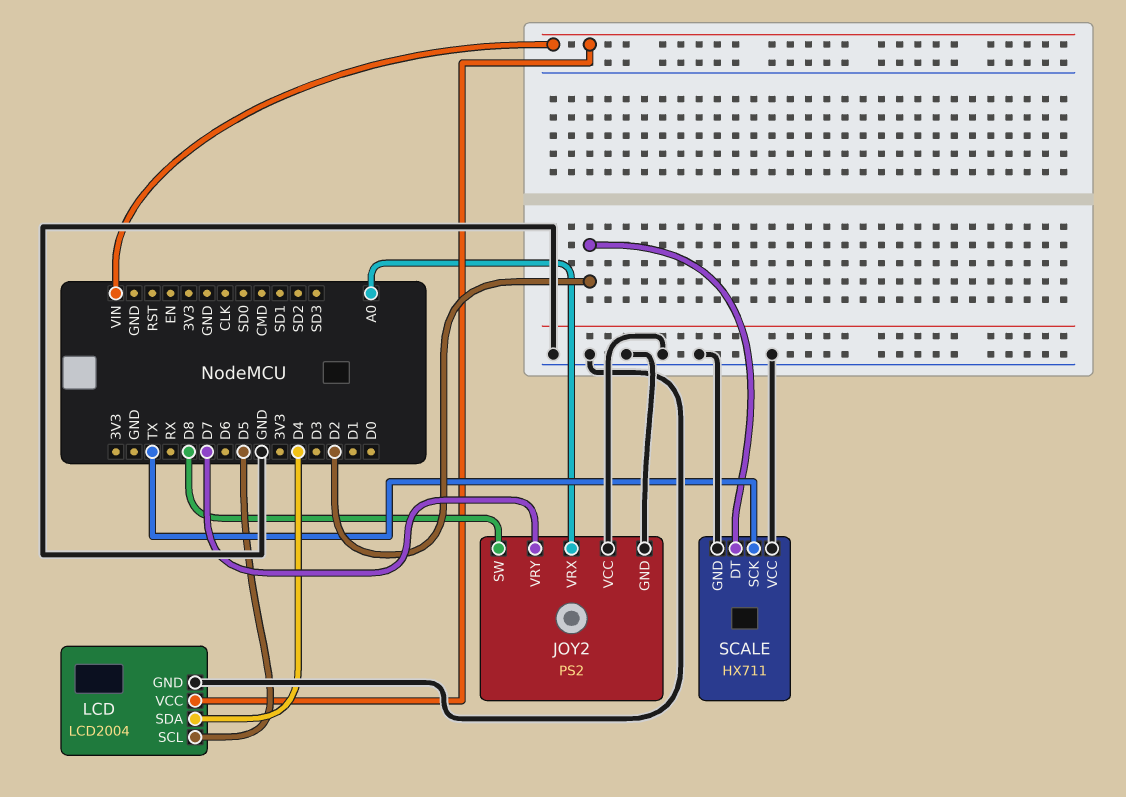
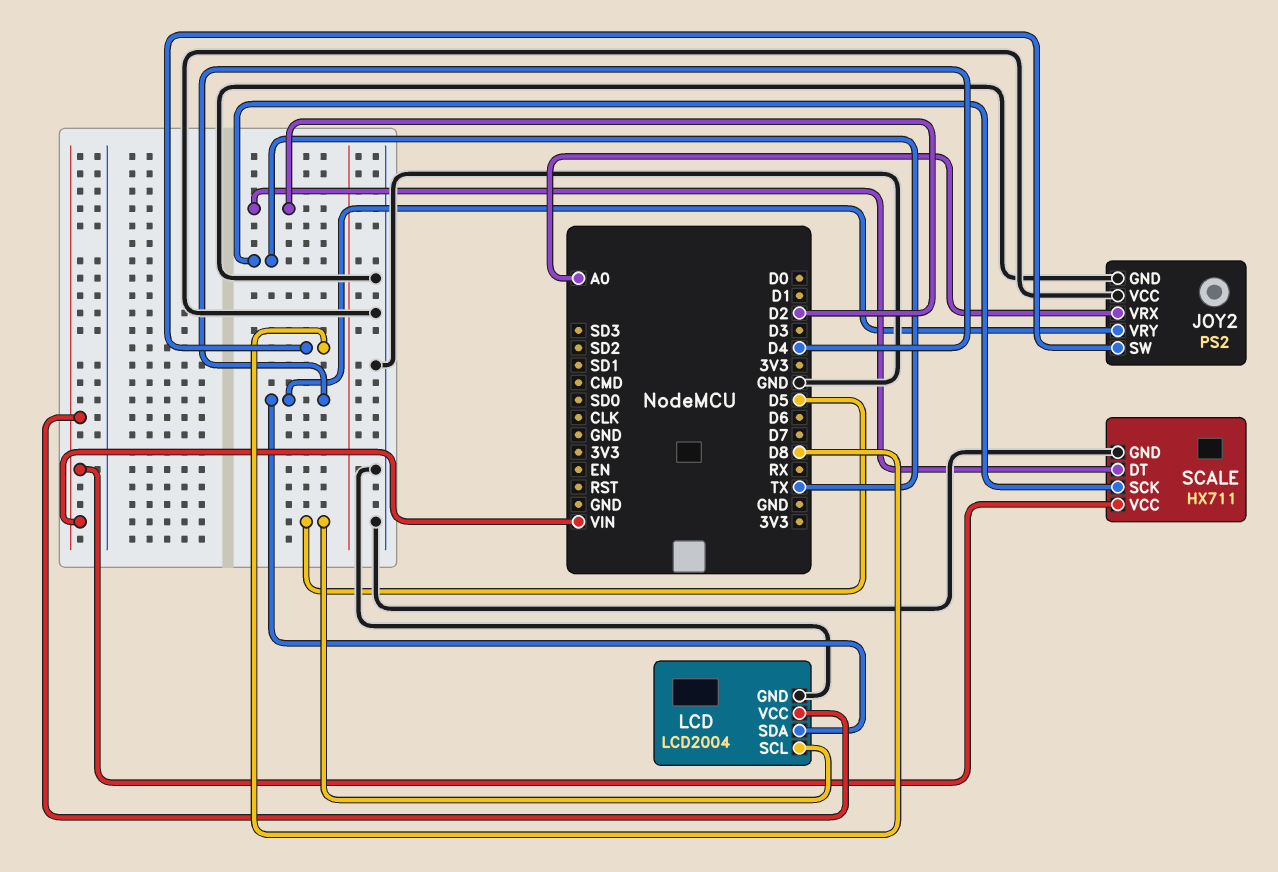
JOY2 pin VRY: D7 -> D4
SCALE pin VCC: GND -> VIN

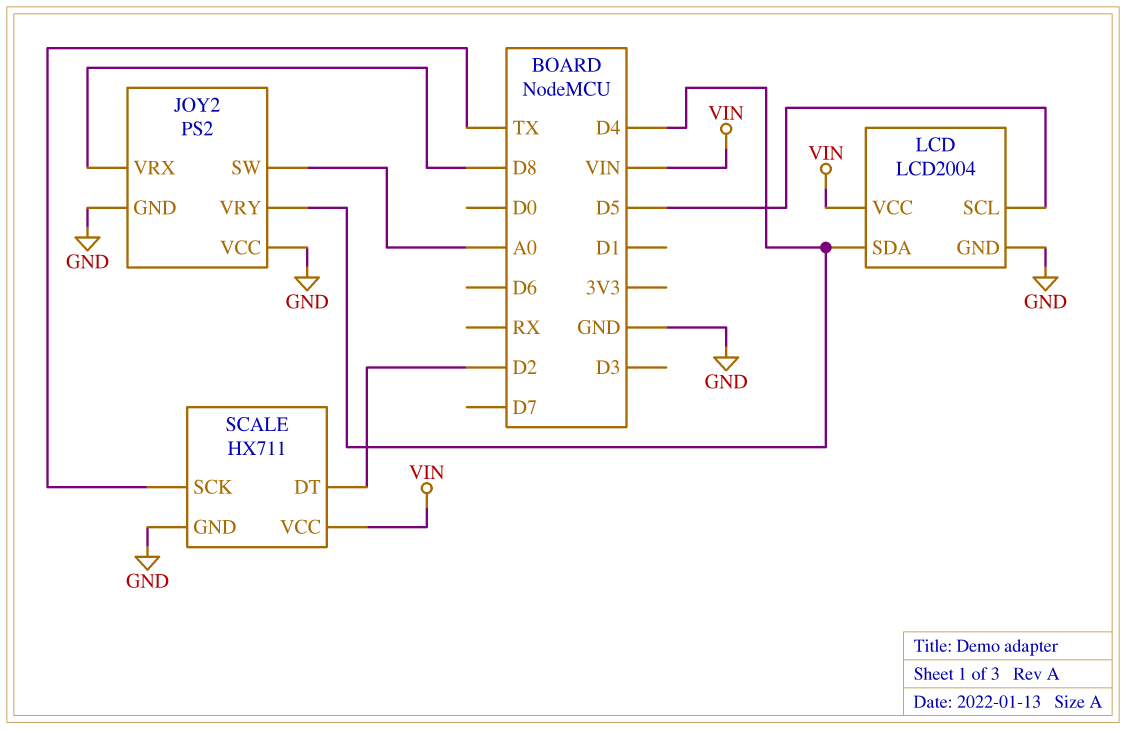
JOY2 pin SW: D8 -> A0
JOY2 pin VRX: A0 -> D8

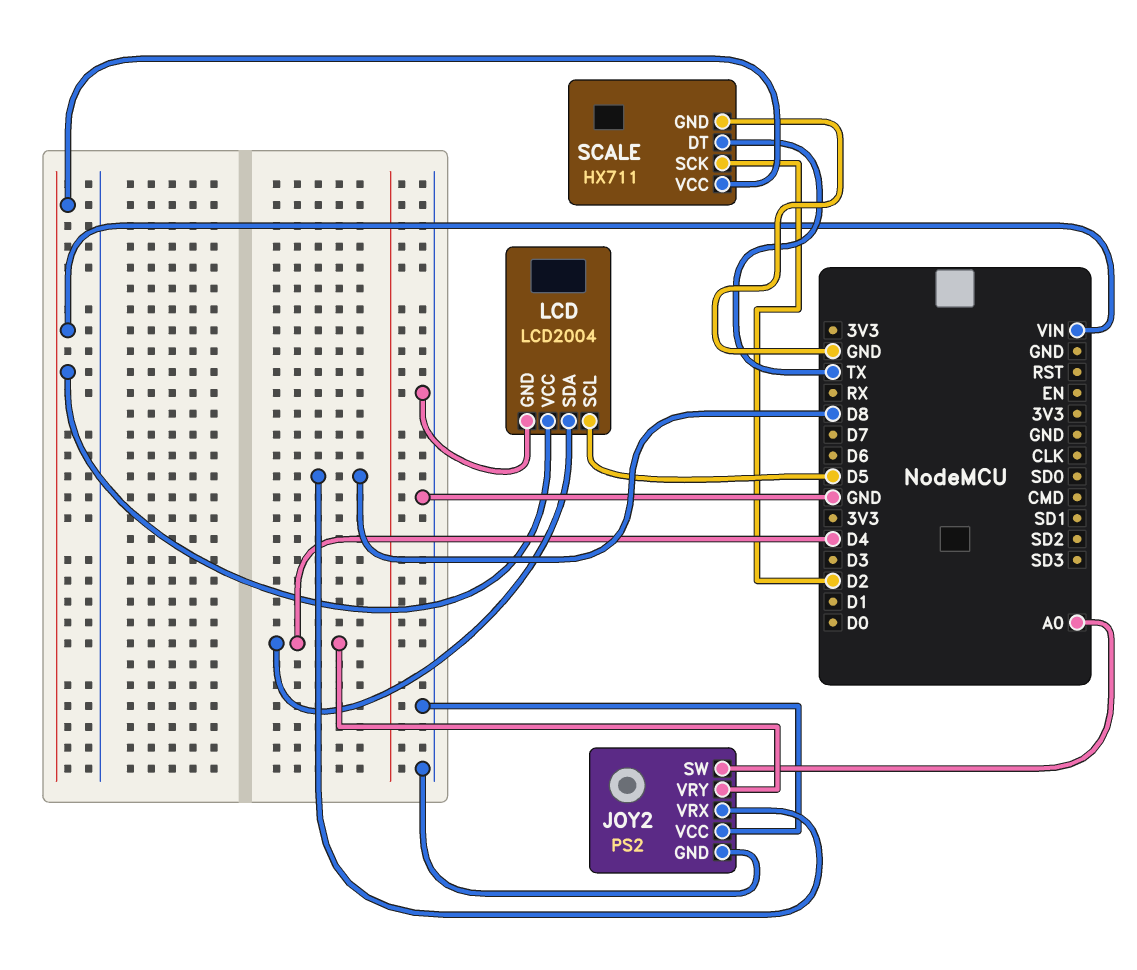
SCALE pin DT: D2 -> TX
SCALE pin SCK: TX -> D2

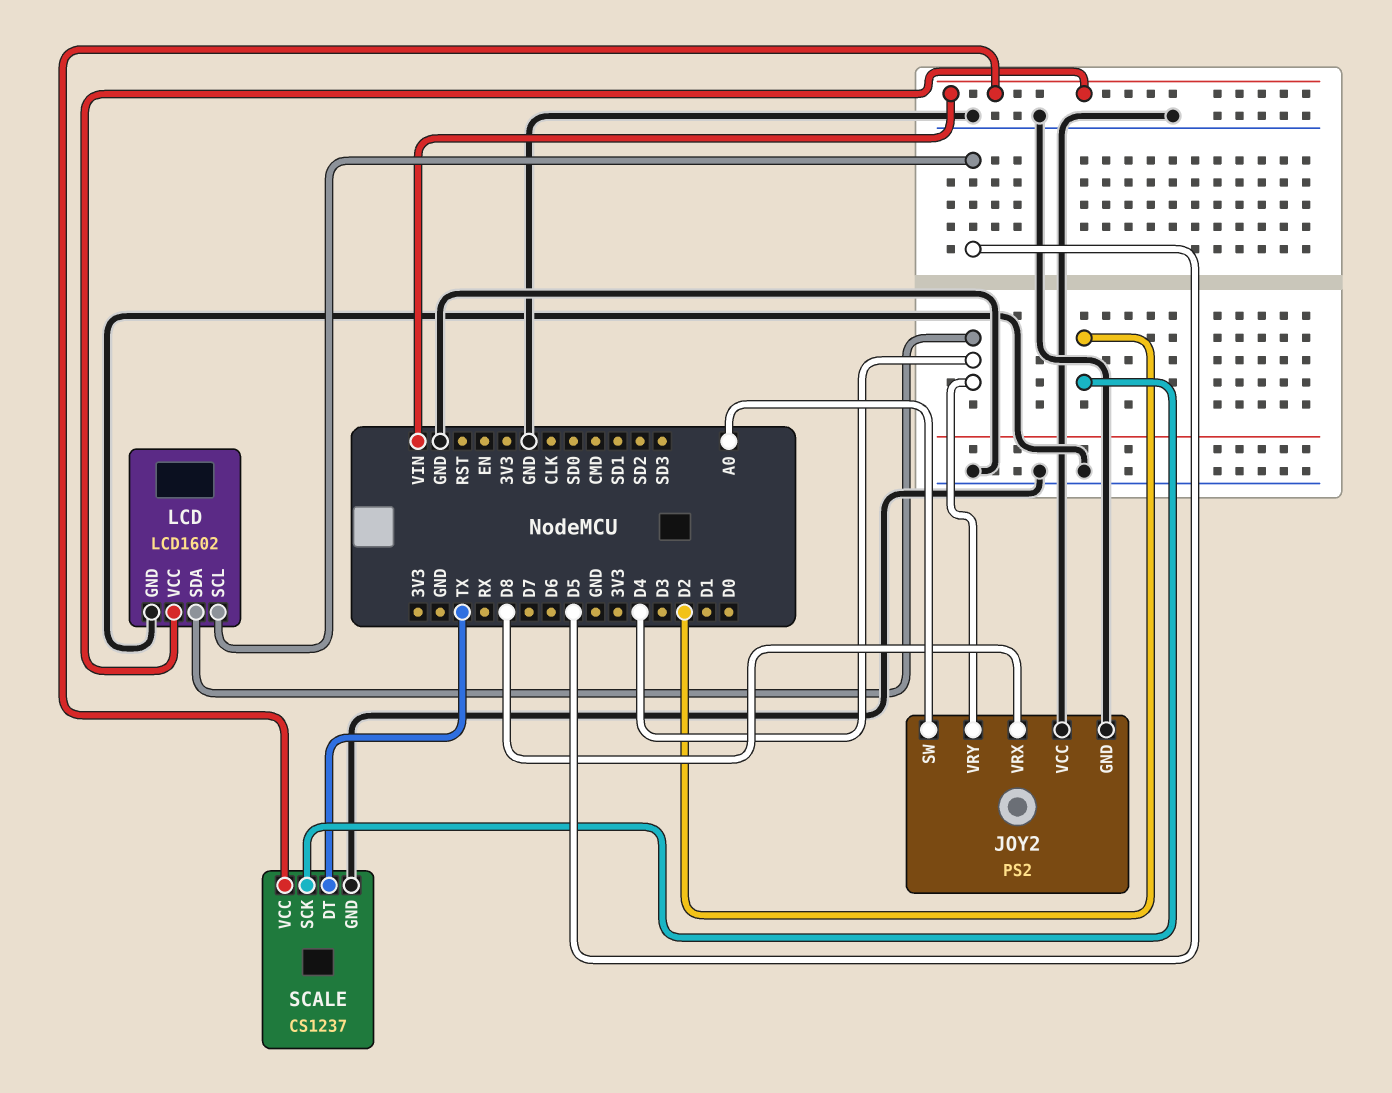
LCD: LCD2004 -> LCD1602
SCALE: HX711 -> CS1237

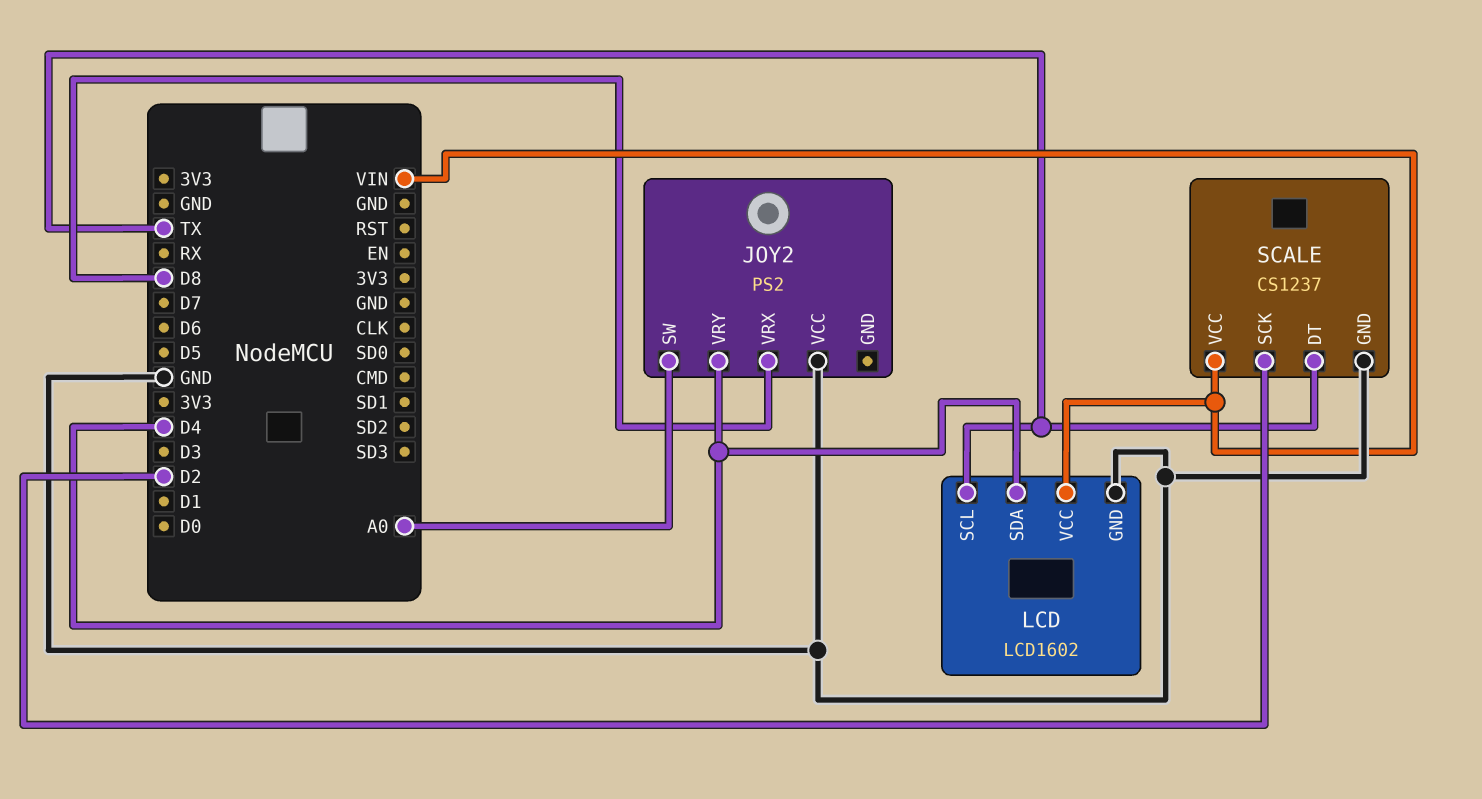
JOY2 pin GND: GND -> none
LCD pin SCL: D5 -> TX

